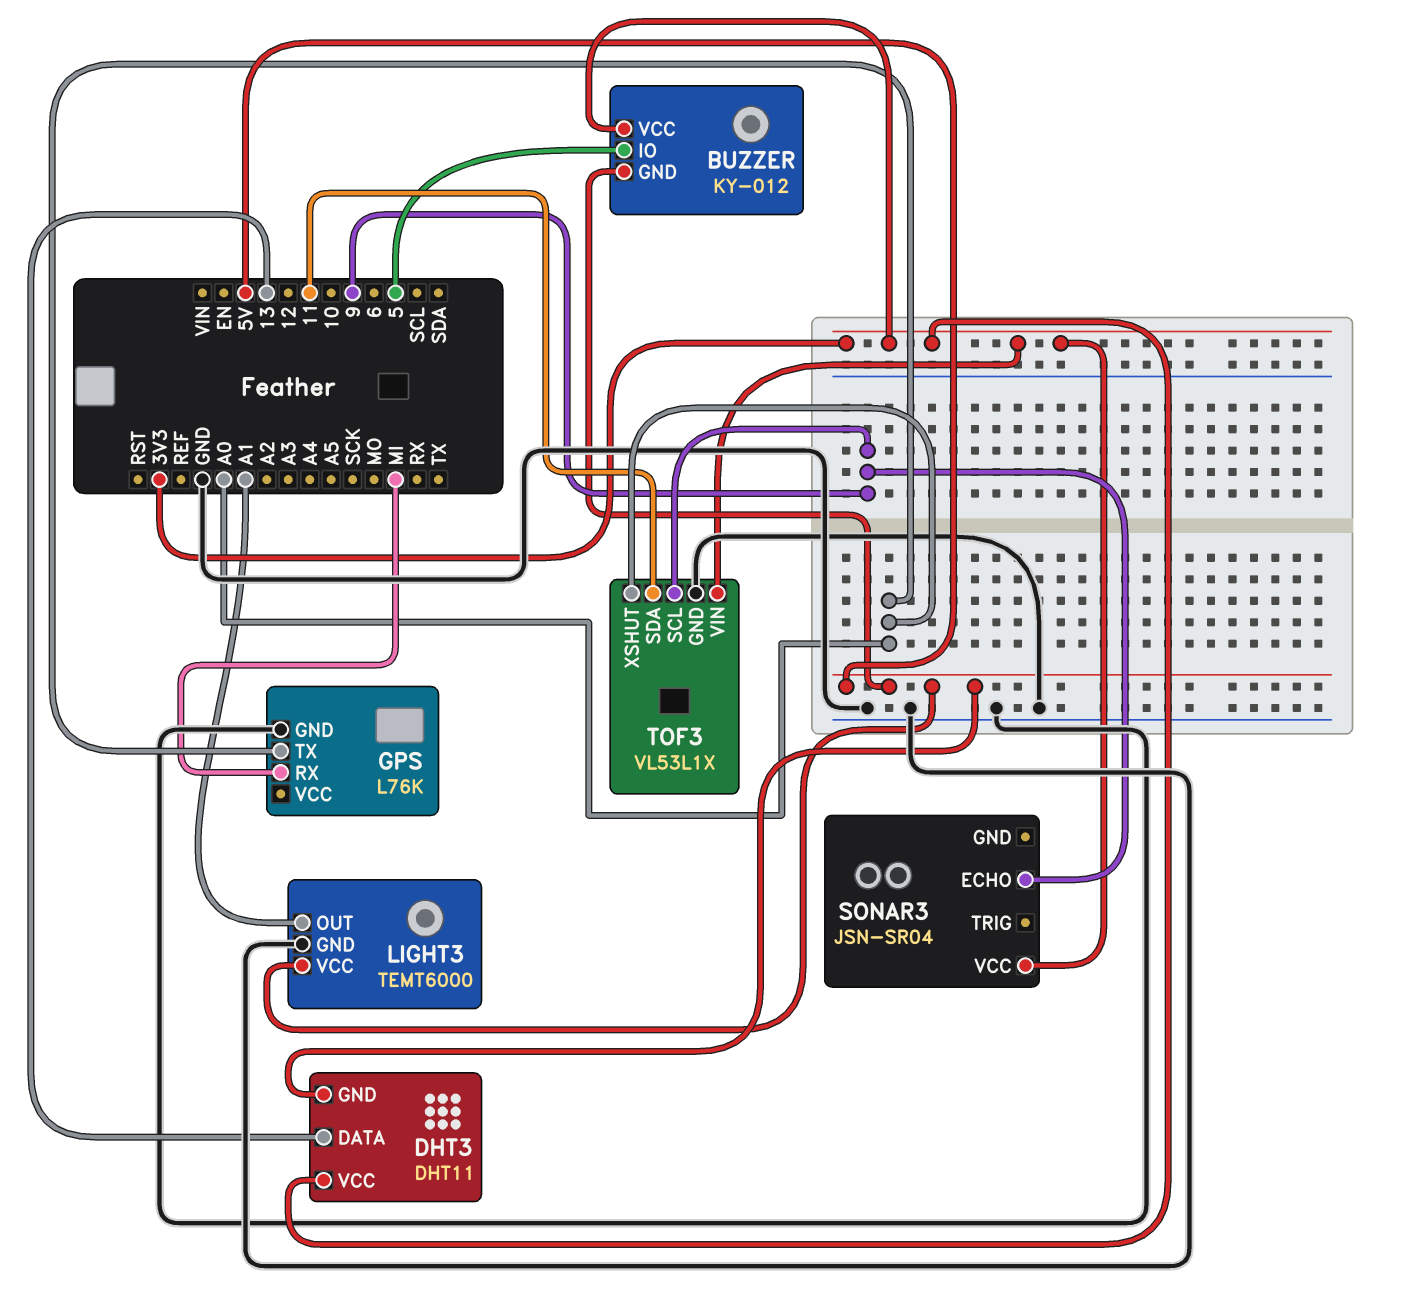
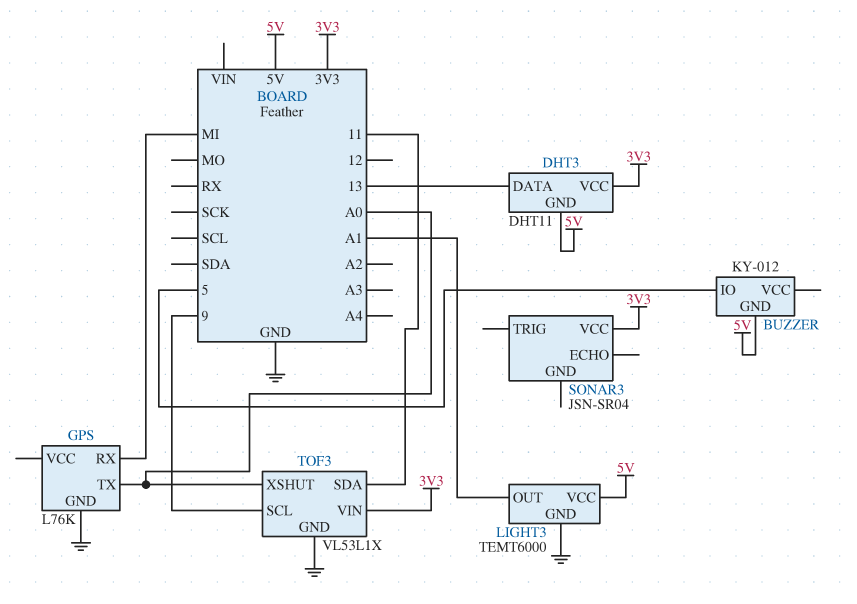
BUZZER pin VCC: 3V3 -> none
SONAR3 pin ECHO: 9 -> none

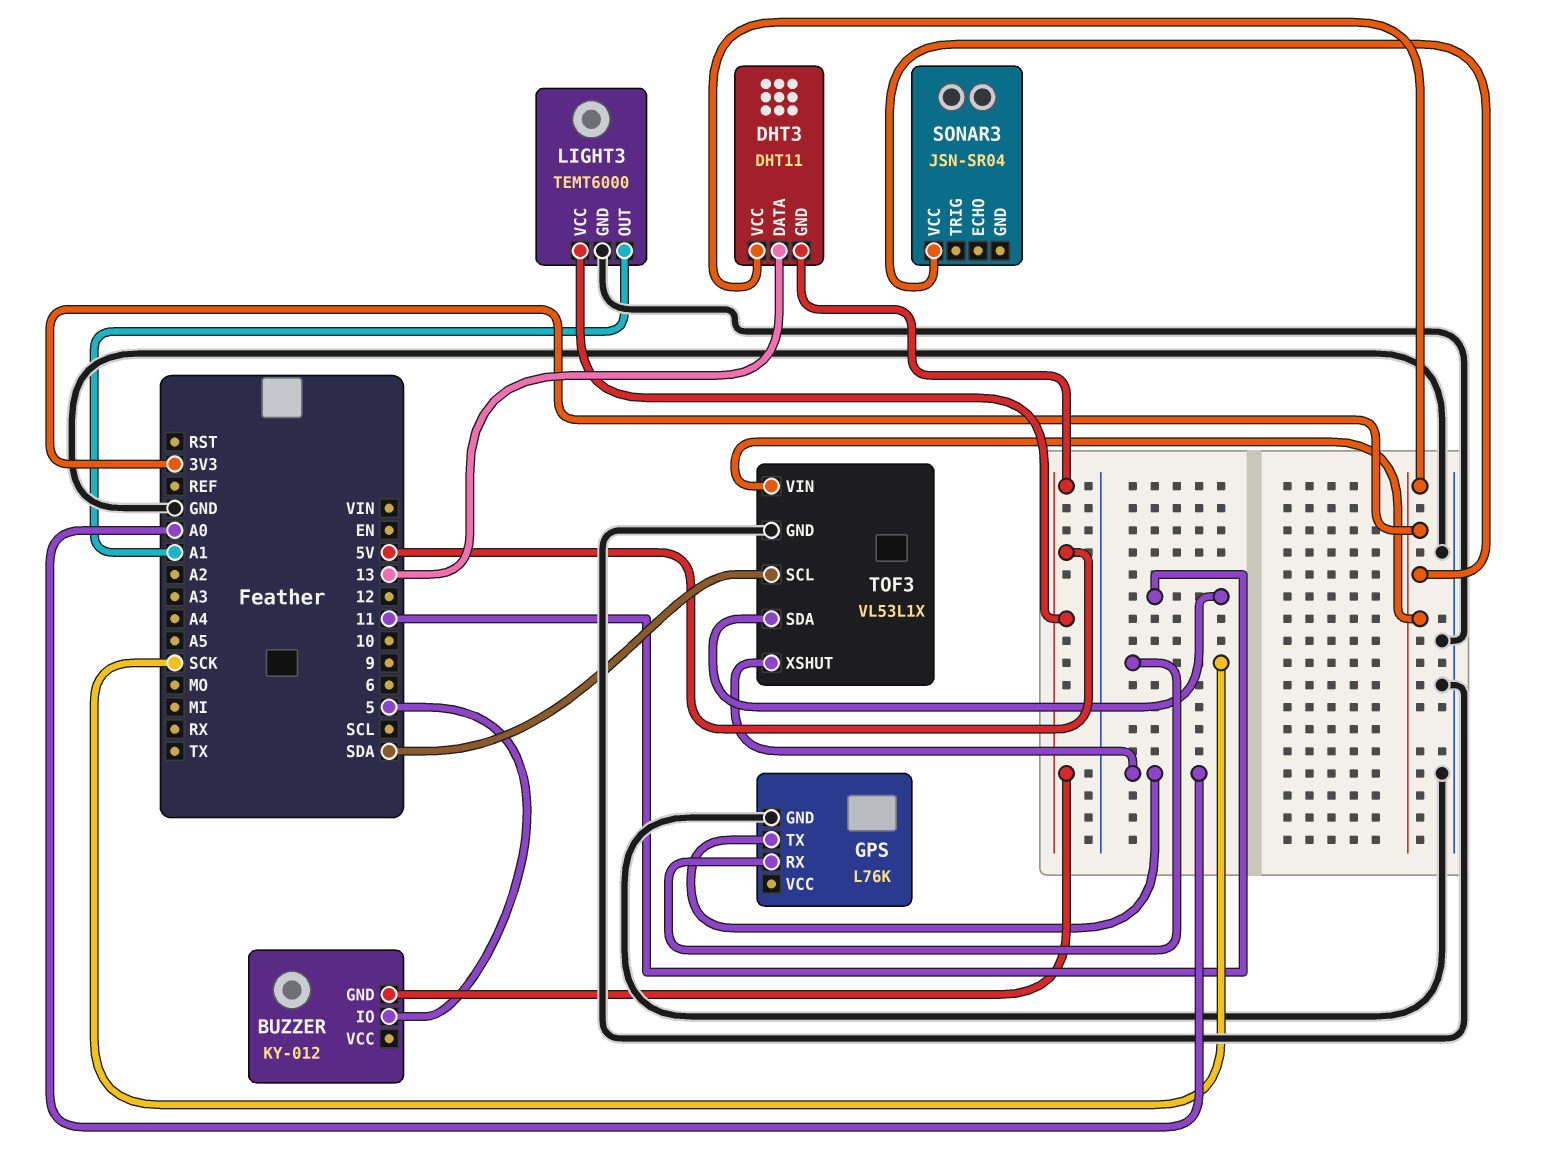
GPS pin RX: MI -> SCK
TOF3 pin SCL: 9 -> SDA

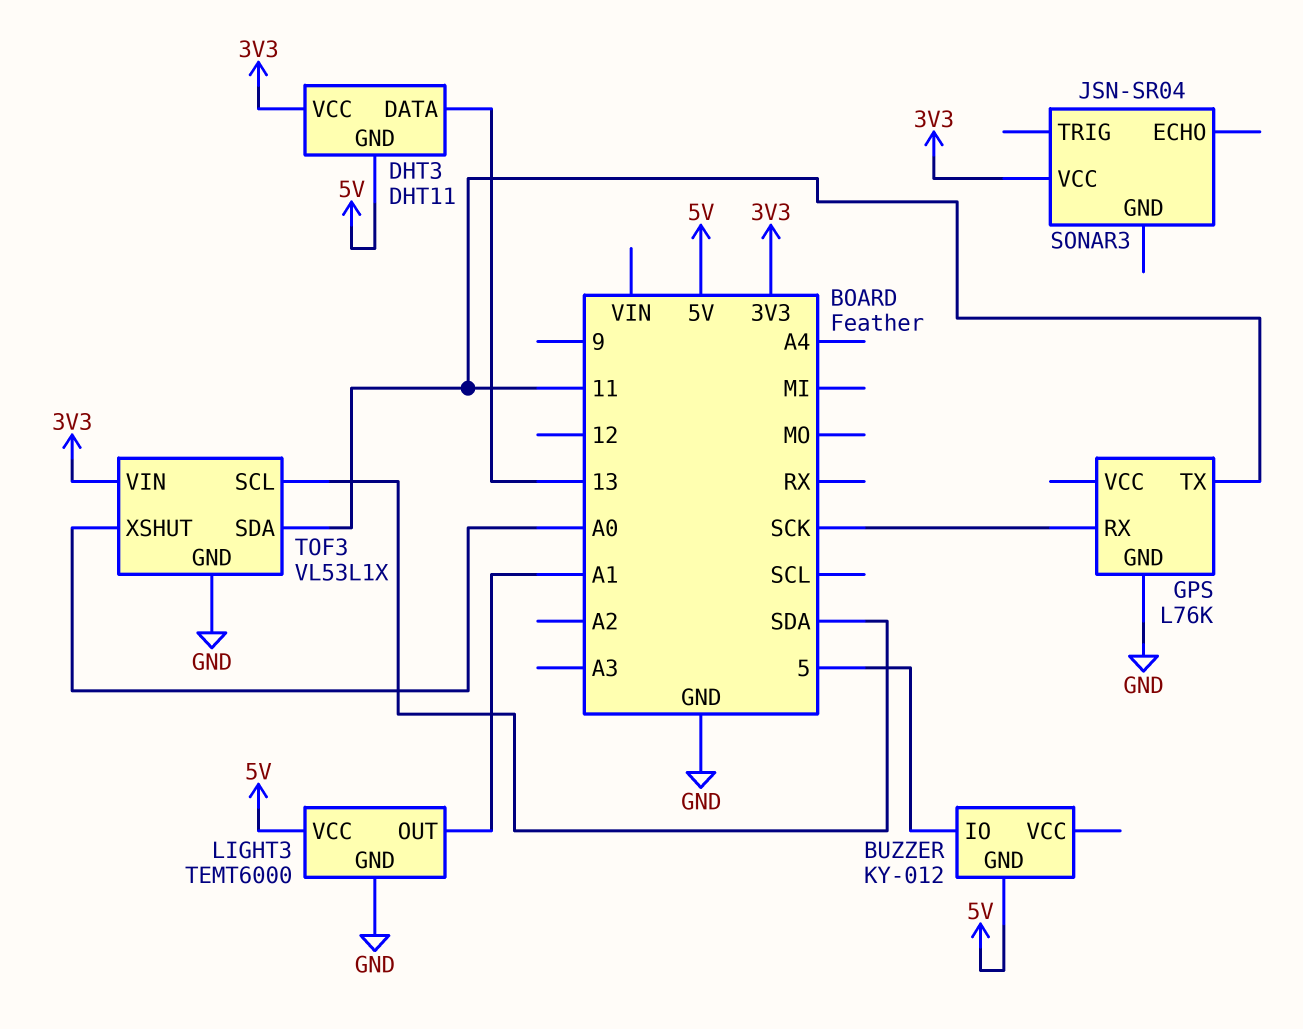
GPS pin TX: A0 -> 11

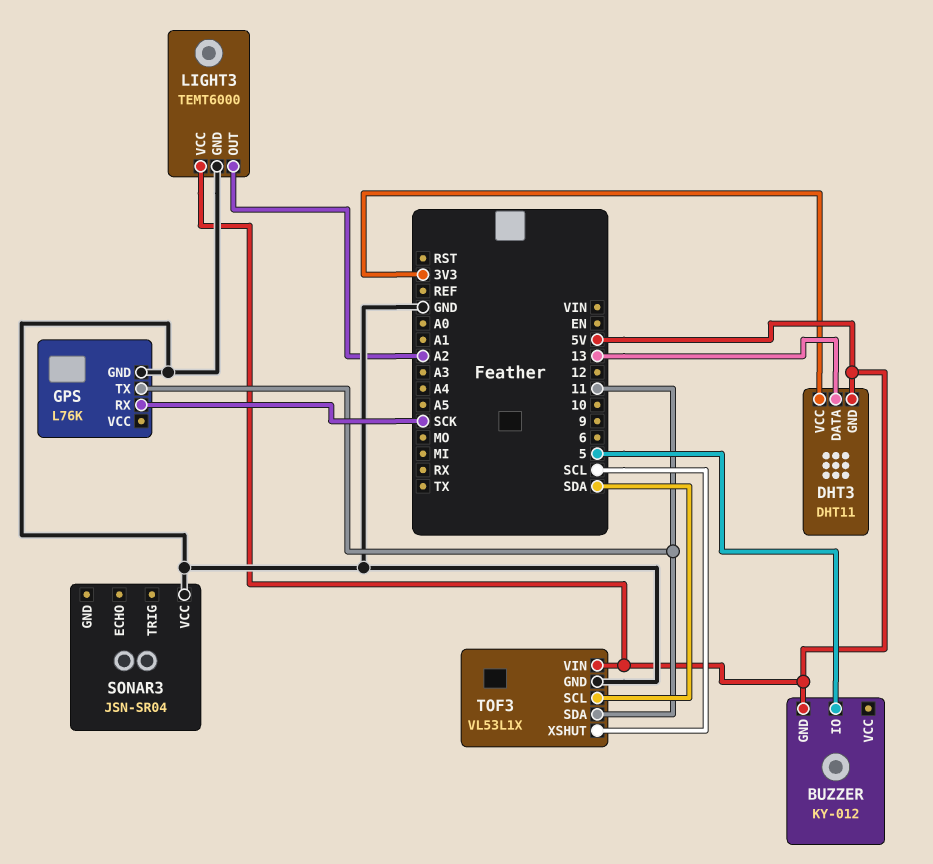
LIGHT3 pin OUT: A1 -> A2
SONAR3 pin VCC: 3V3 -> GND
TOF3 pin VIN: 3V3 -> 5V
TOF3 pin XSHUT: A0 -> SCL

